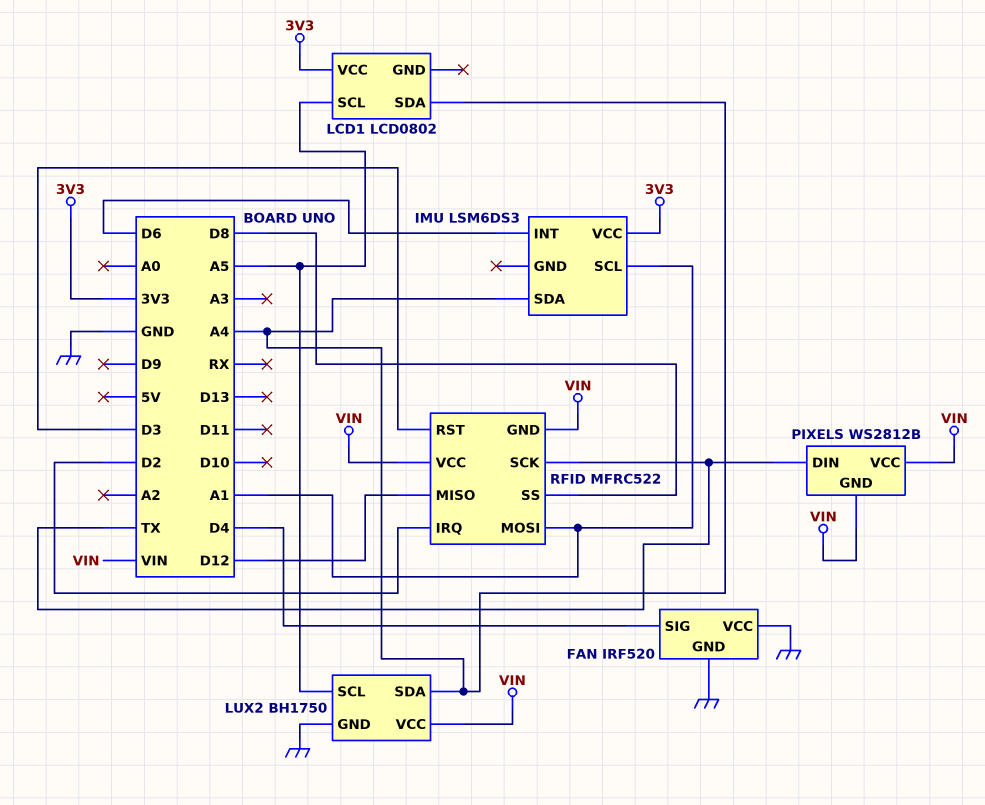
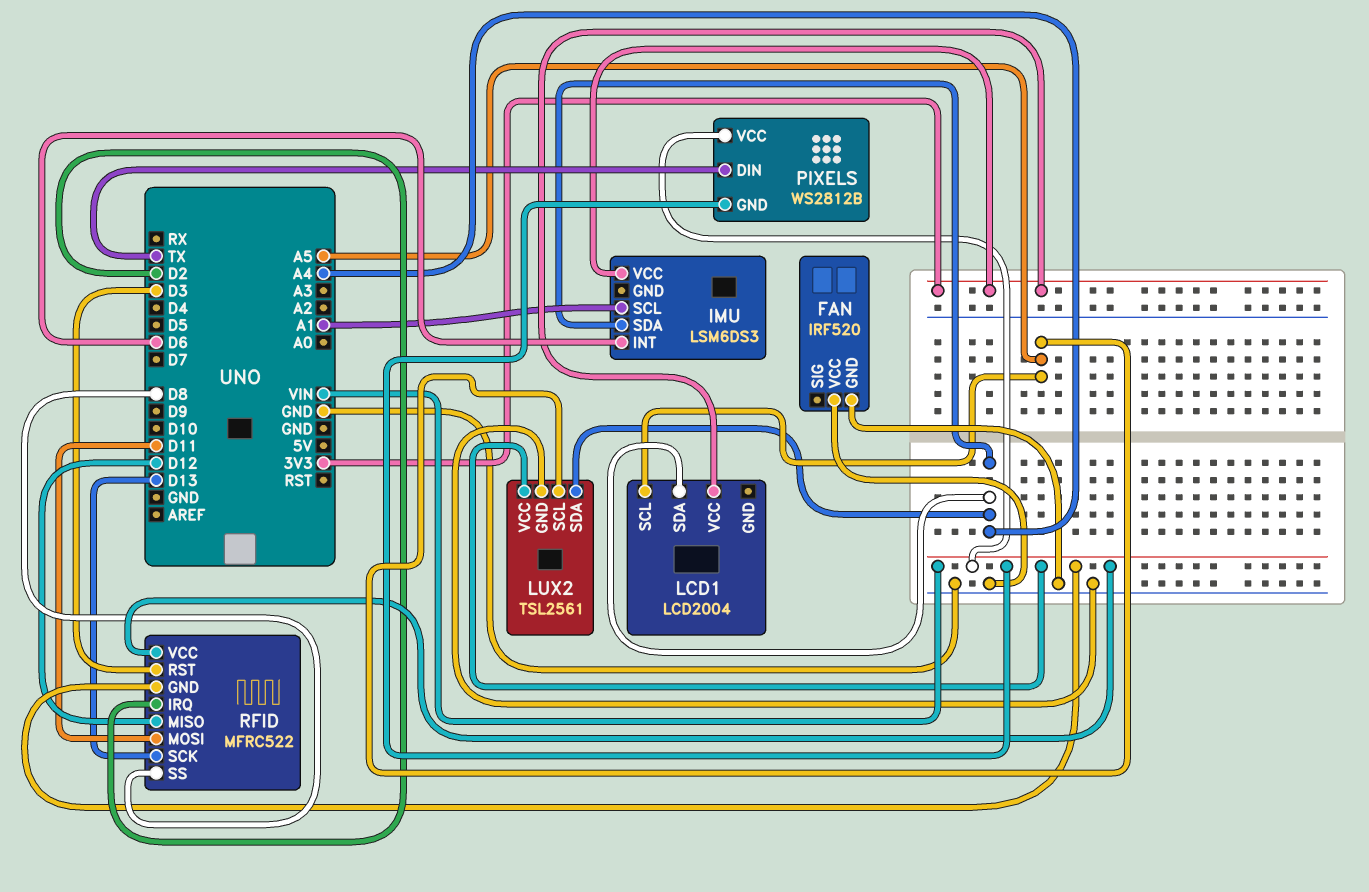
FAN pin SIG: D4 -> none
LCD1: LCD0802 -> LCD2004
LUX2: BH1750 -> TSL2561
RFID pin MOSI: A1 -> D11
RFID pin SCK: TX -> D13

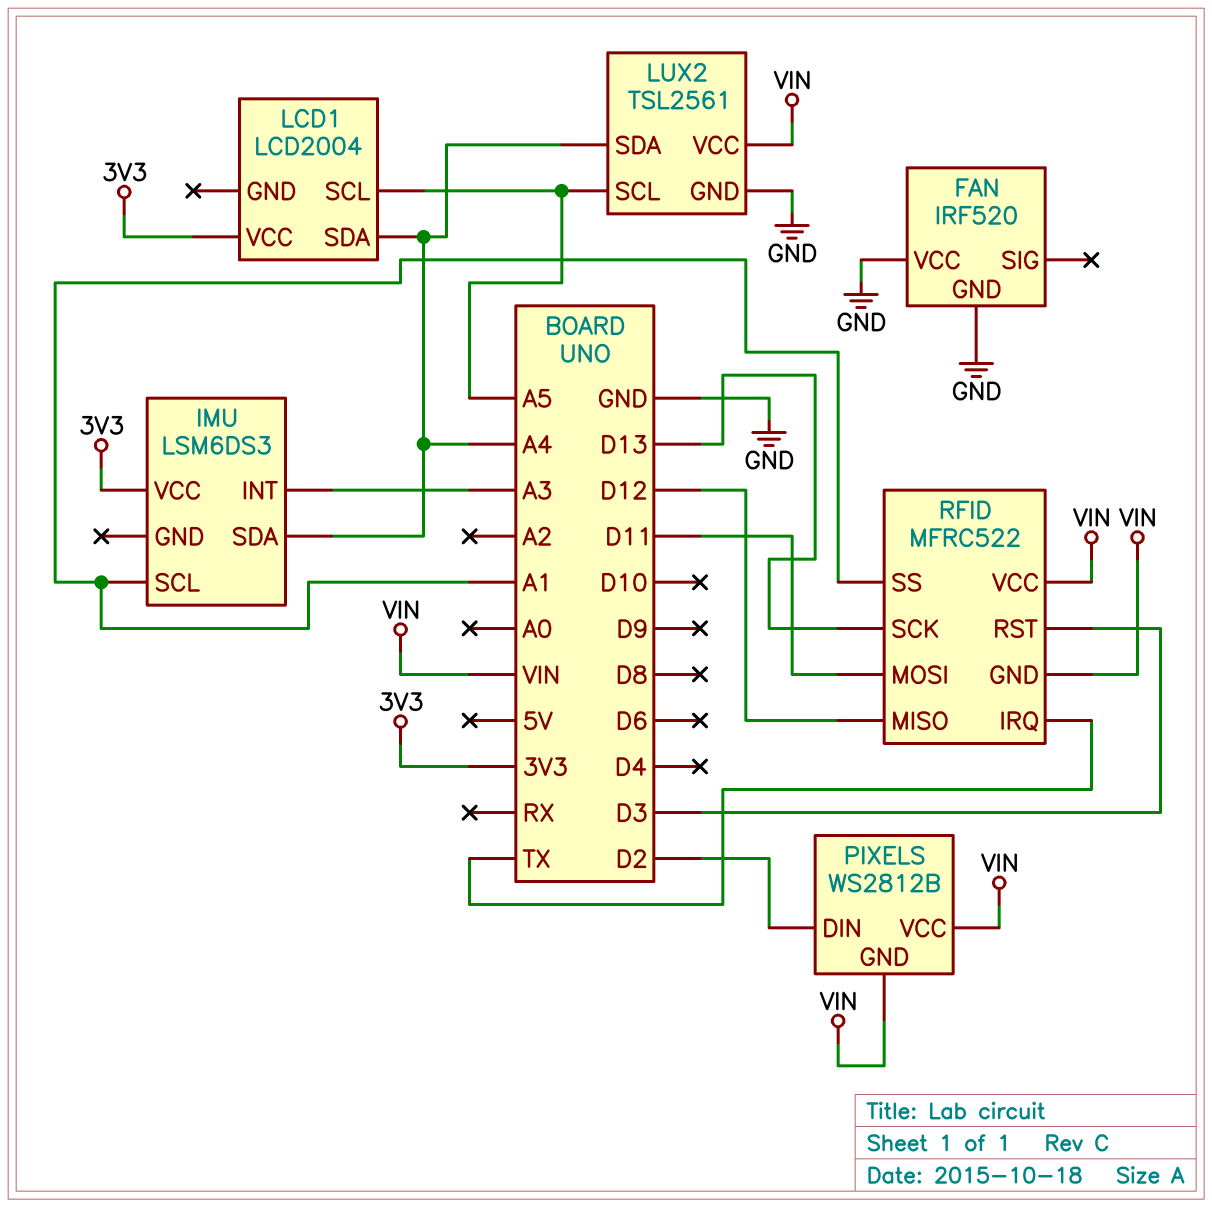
IMU pin INT: D6 -> A3
PIXELS pin DIN: TX -> D2
RFID pin IRQ: D2 -> TX
RFID pin SS: D8 -> A1

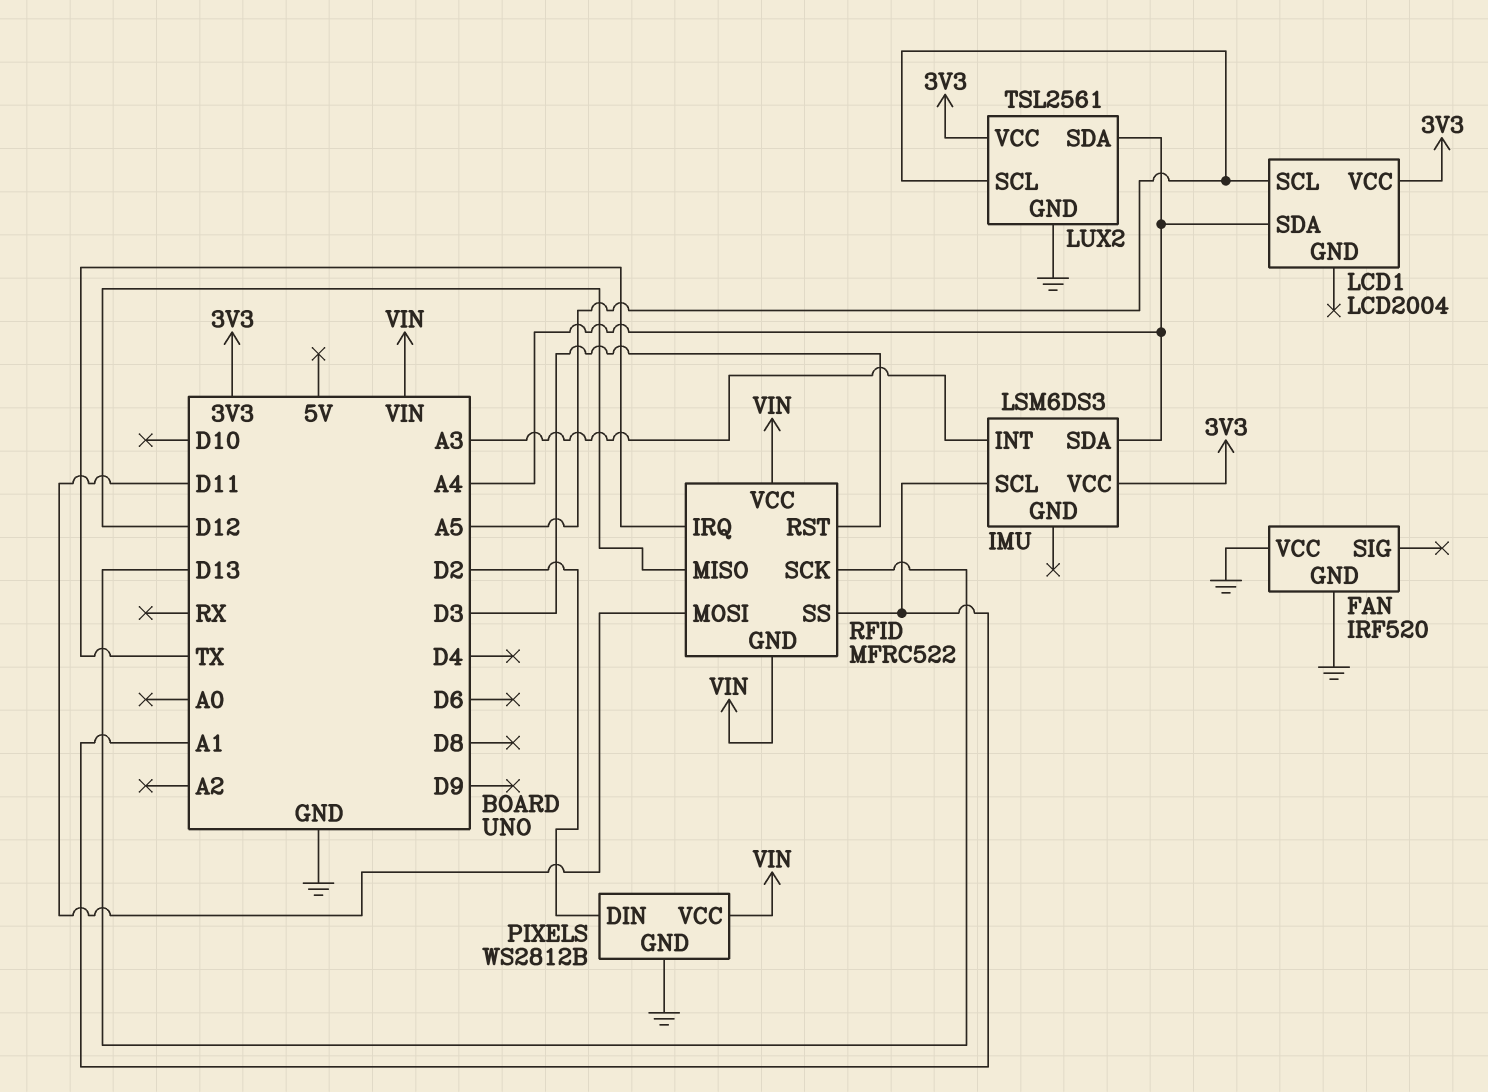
LUX2 pin VCC: VIN -> 3V3
PIXELS pin GND: VIN -> GND

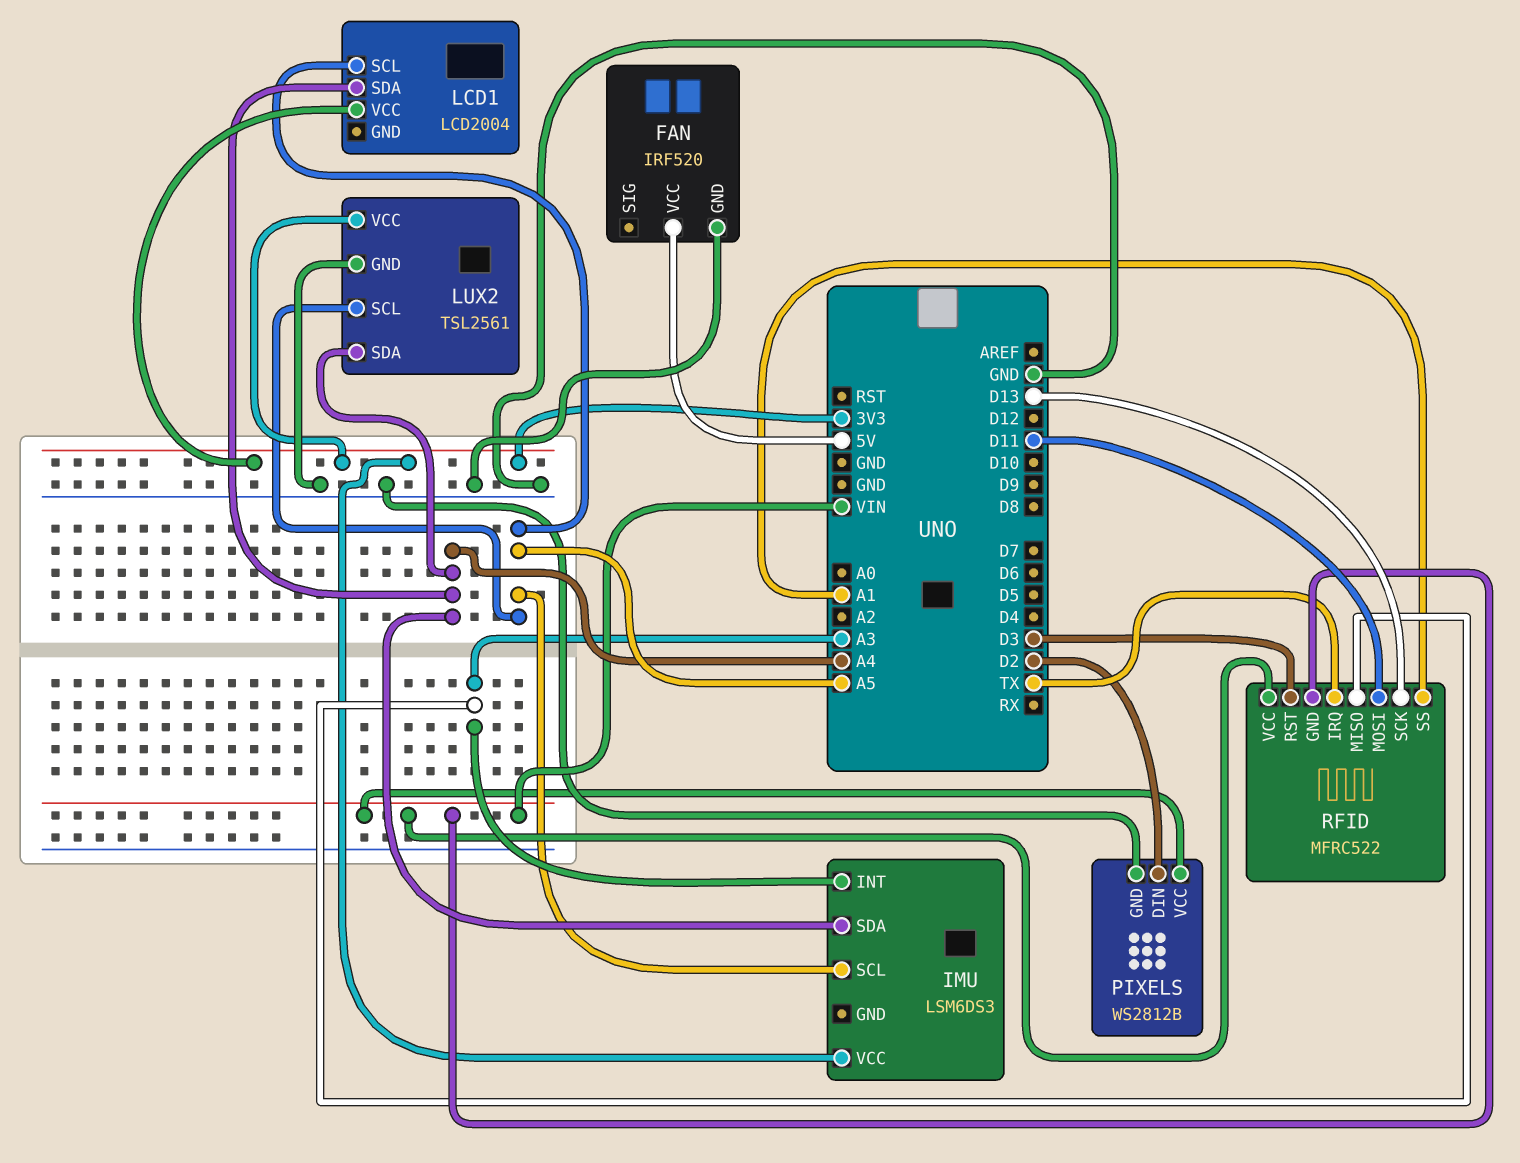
FAN pin VCC: GND -> 5V
IMU pin SCL: A1 -> A5
RFID pin MISO: D12 -> A3

